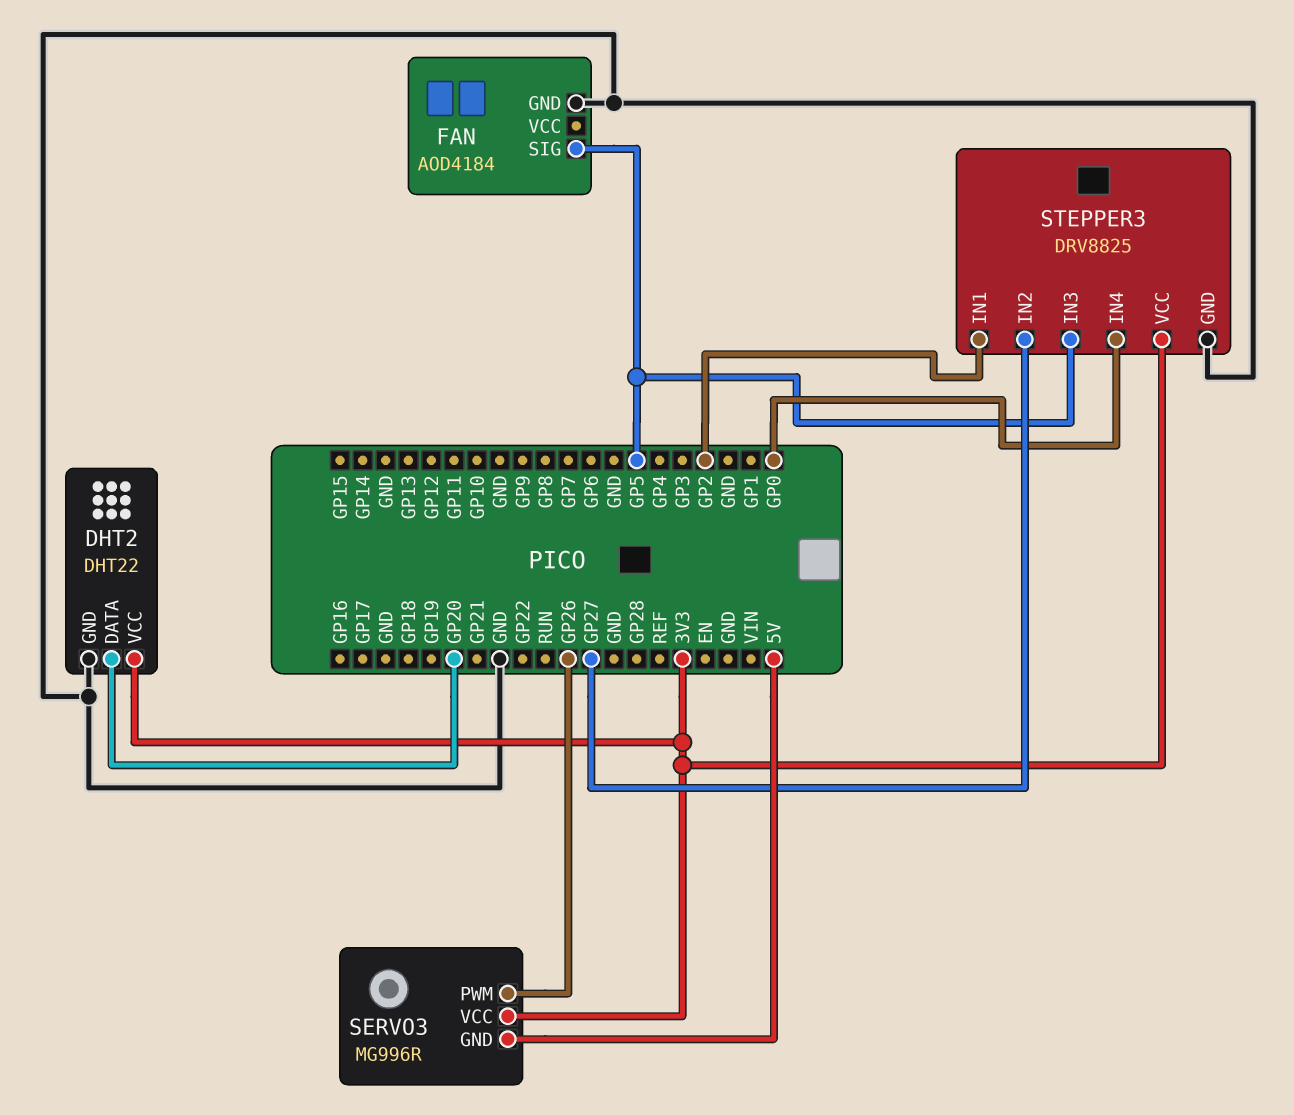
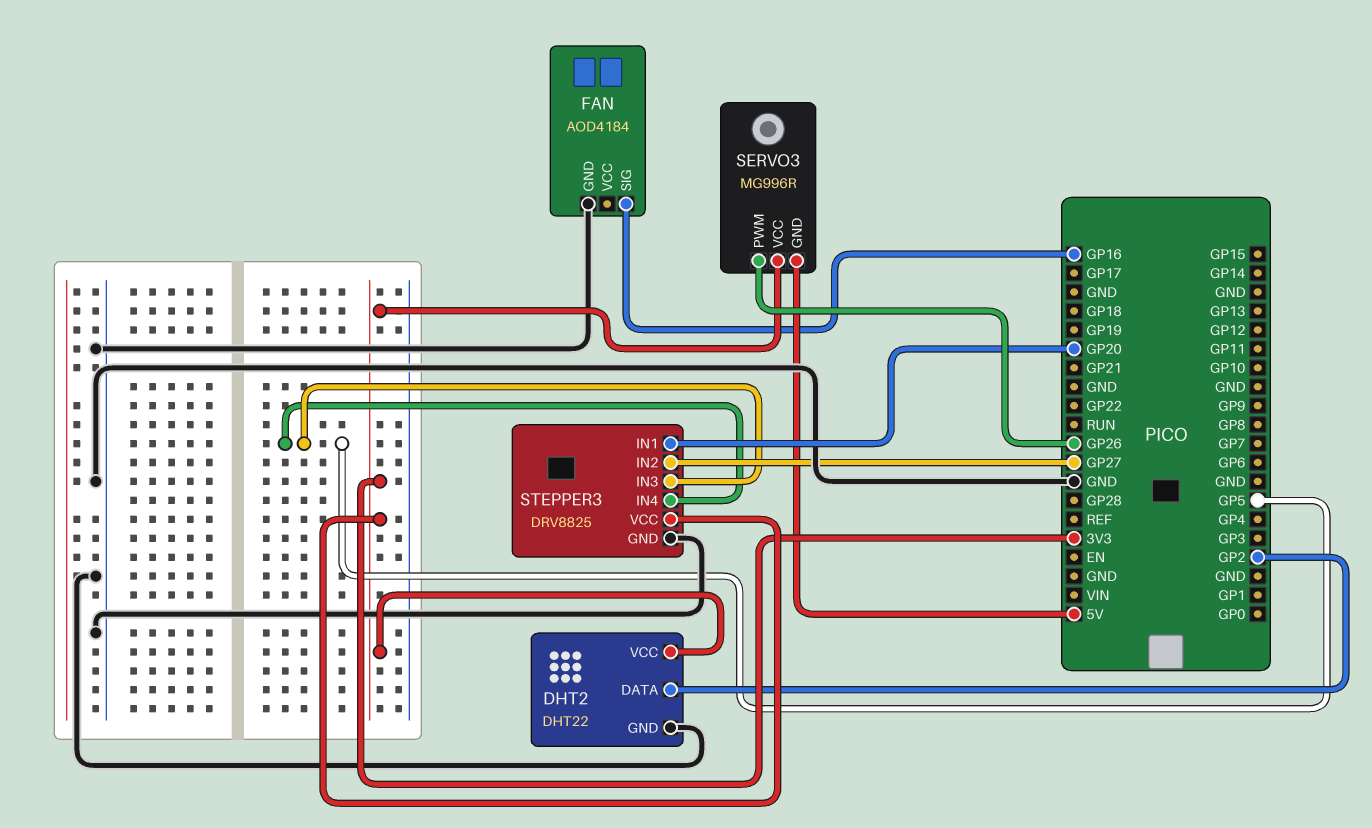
DHT2 pin DATA: GP20 -> GP2
FAN pin SIG: GP5 -> GP16
STEPPER3 pin IN1: GP2 -> GP20
STEPPER3 pin IN4: GP0 -> GP5

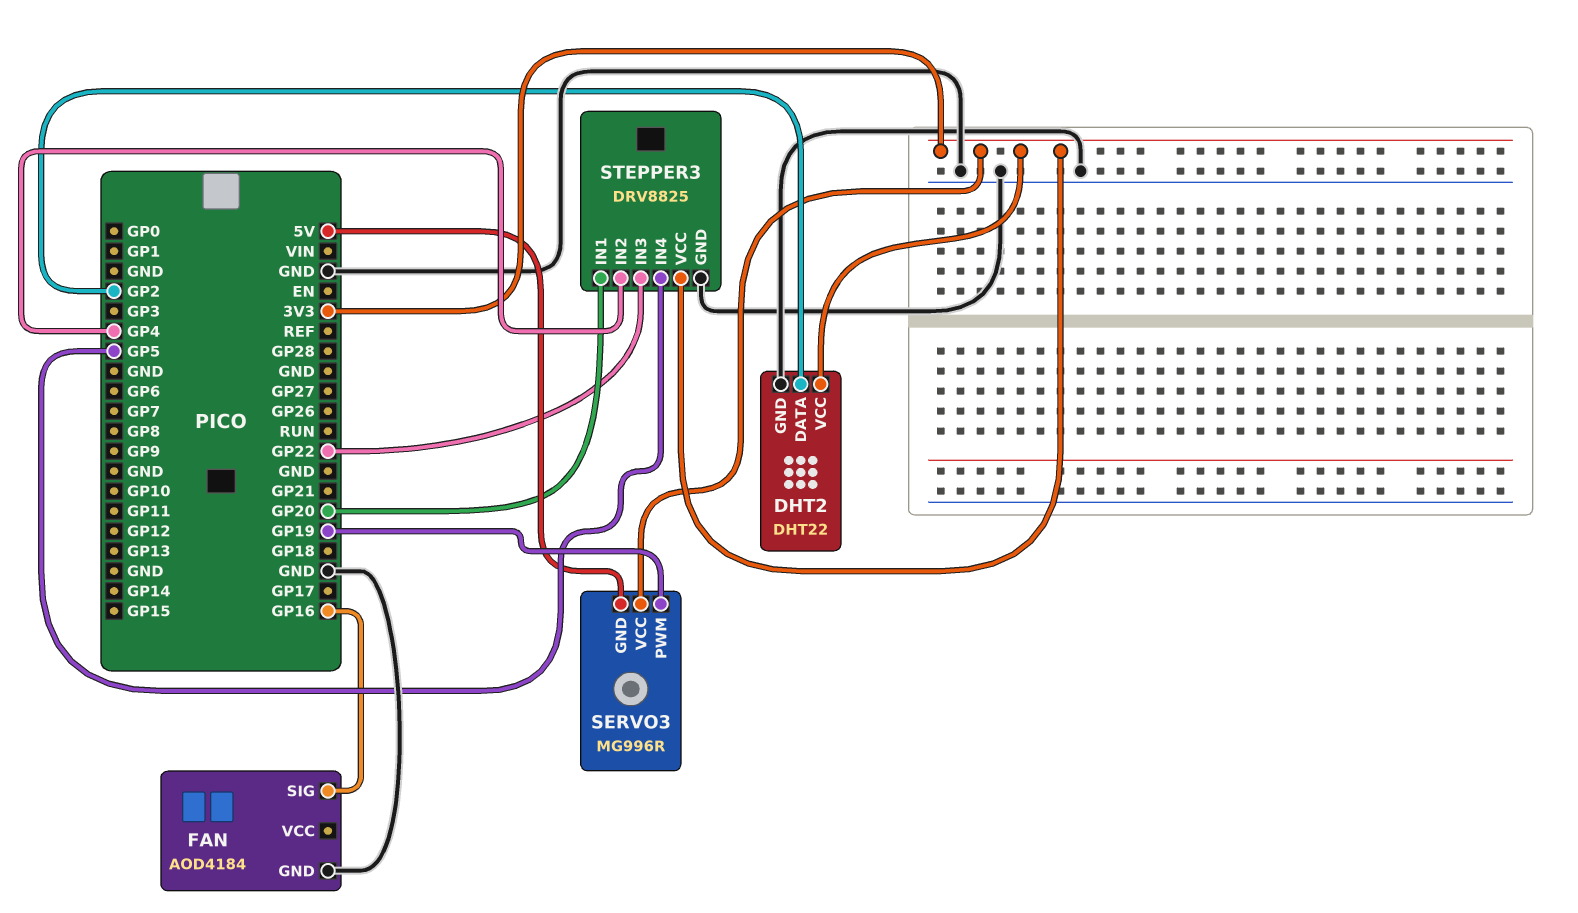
SERVO3 pin PWM: GP26 -> GP19
STEPPER3 pin IN2: GP27 -> GP4
STEPPER3 pin IN3: GP5 -> GP22

